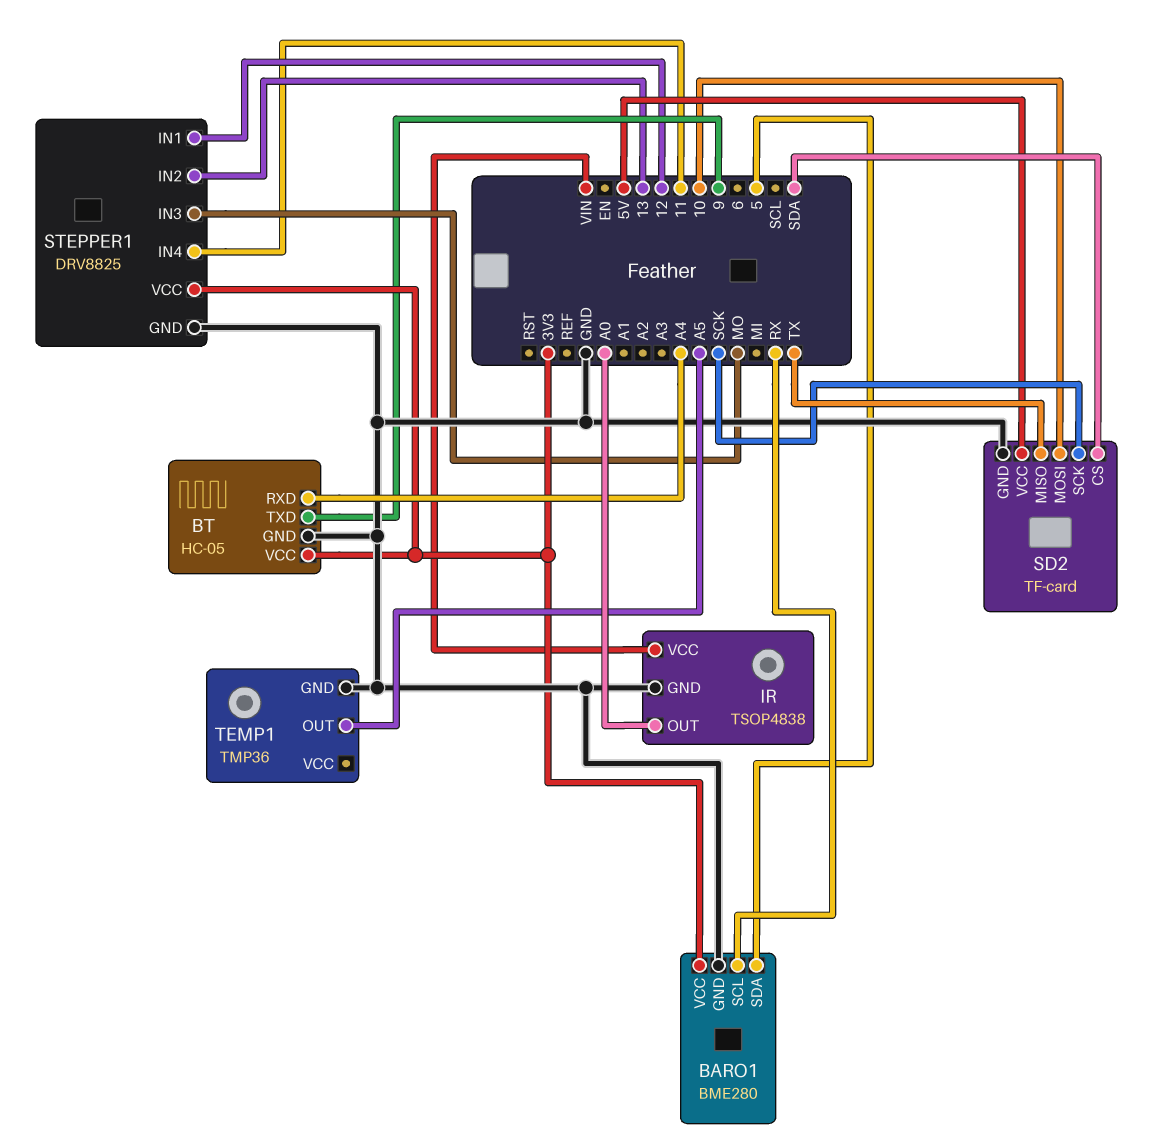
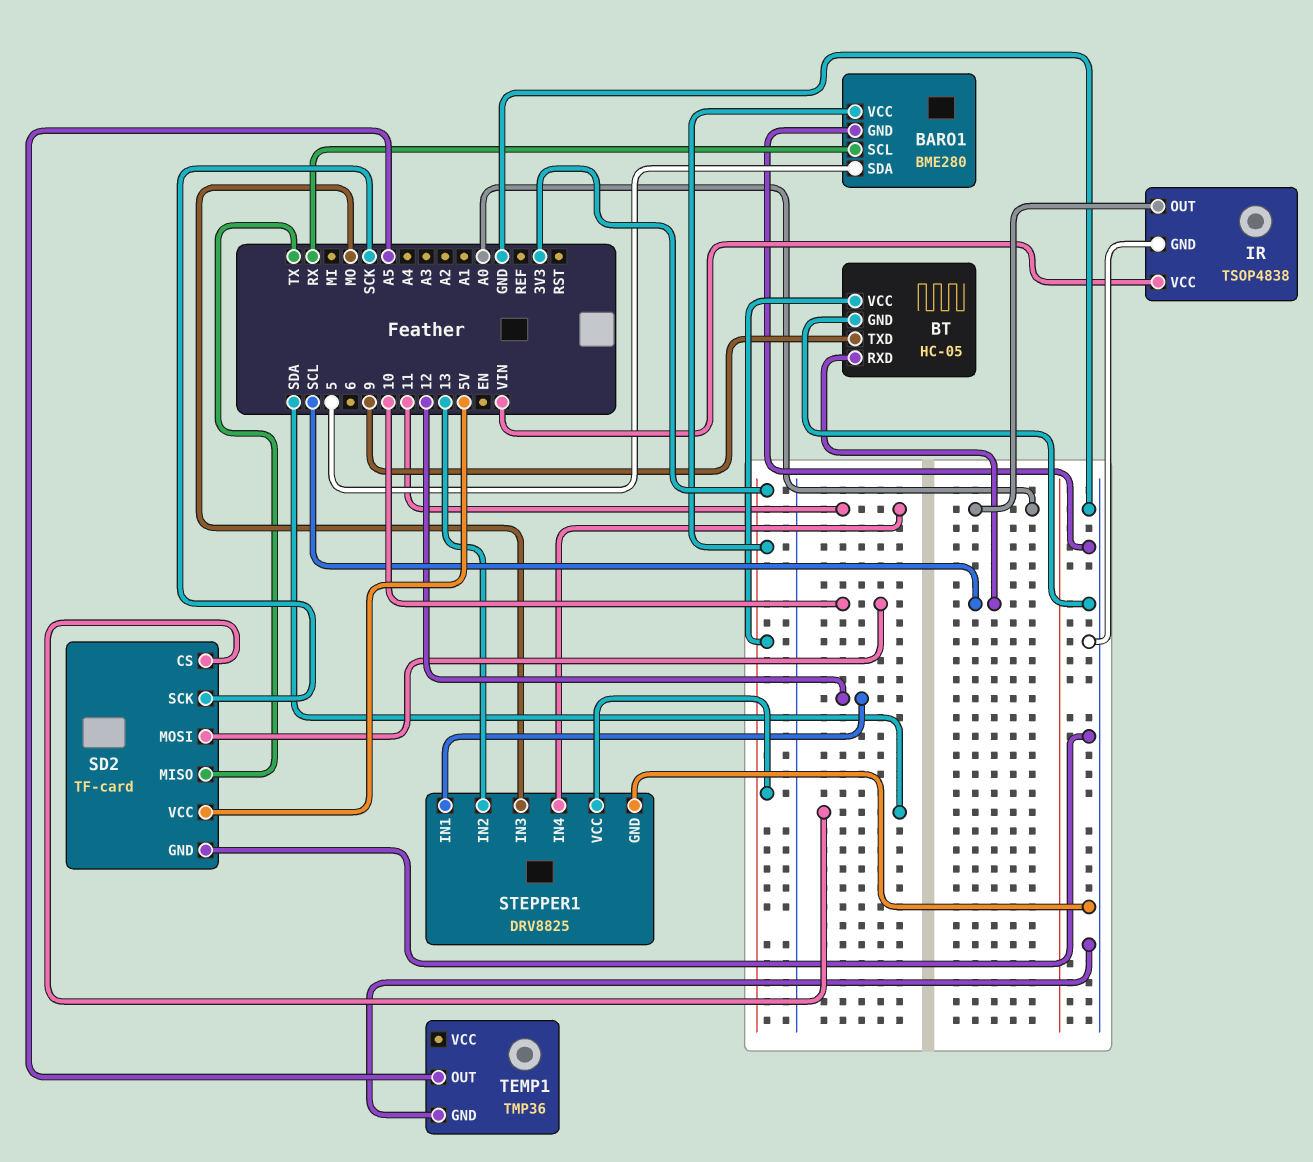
BT pin RXD: A4 -> SCL

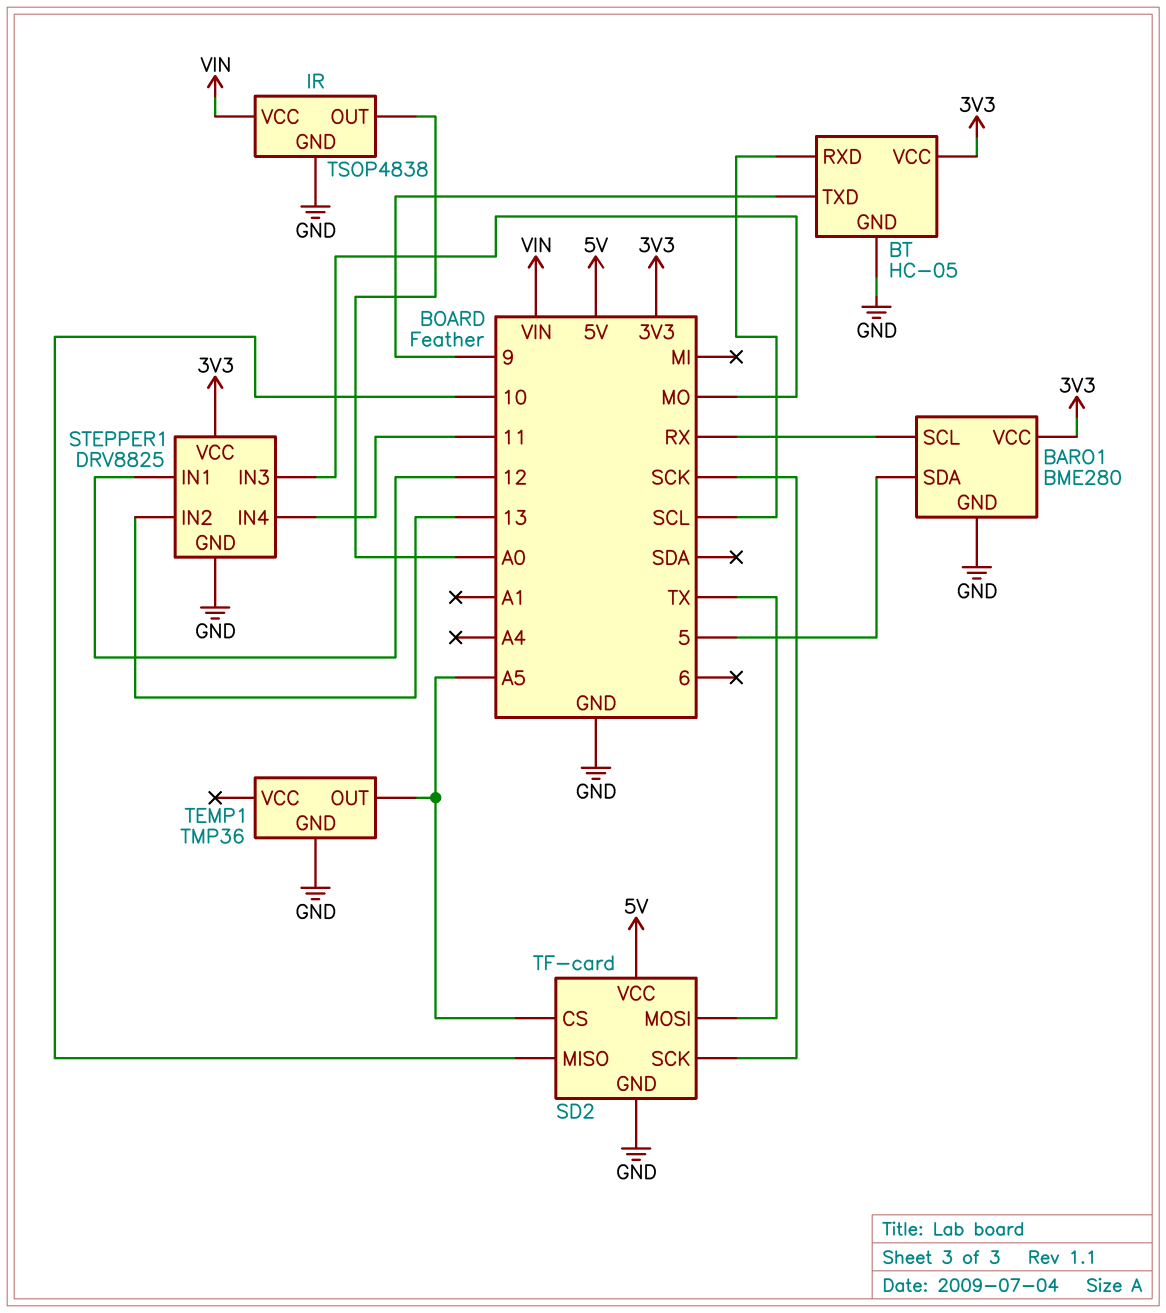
SD2 pin CS: SDA -> A5
SD2 pin MISO: TX -> 10
SD2 pin MOSI: 10 -> TX

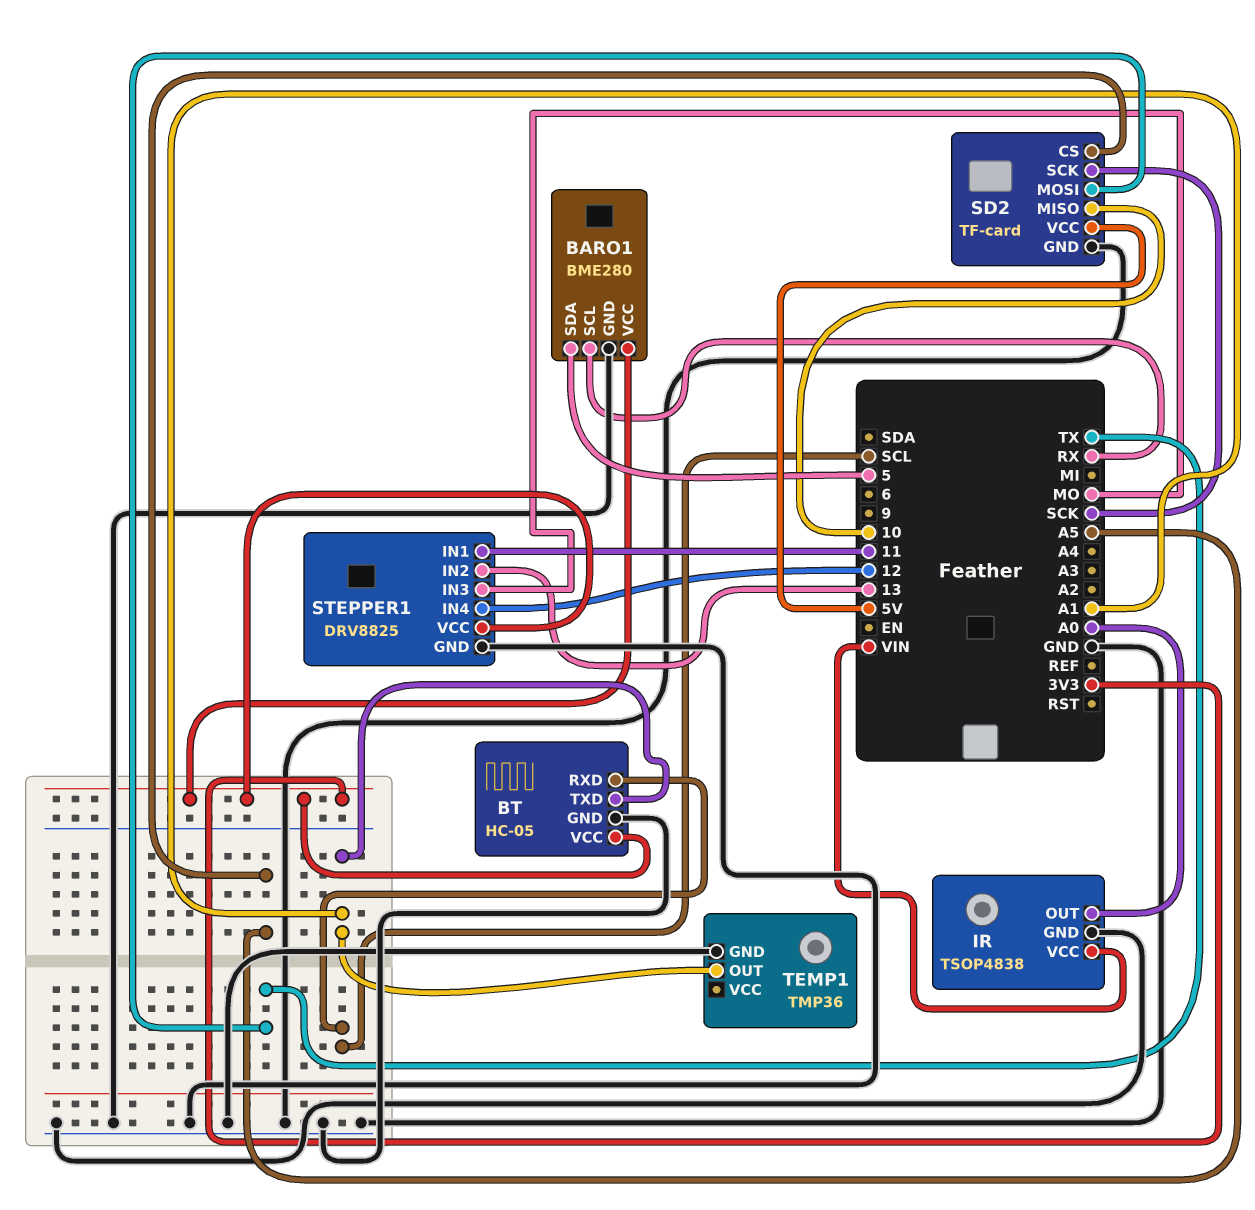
BT pin TXD: 9 -> A1
STEPPER1 pin IN1: 12 -> 11
STEPPER1 pin IN4: 11 -> 12
TEMP1 pin OUT: A5 -> A1

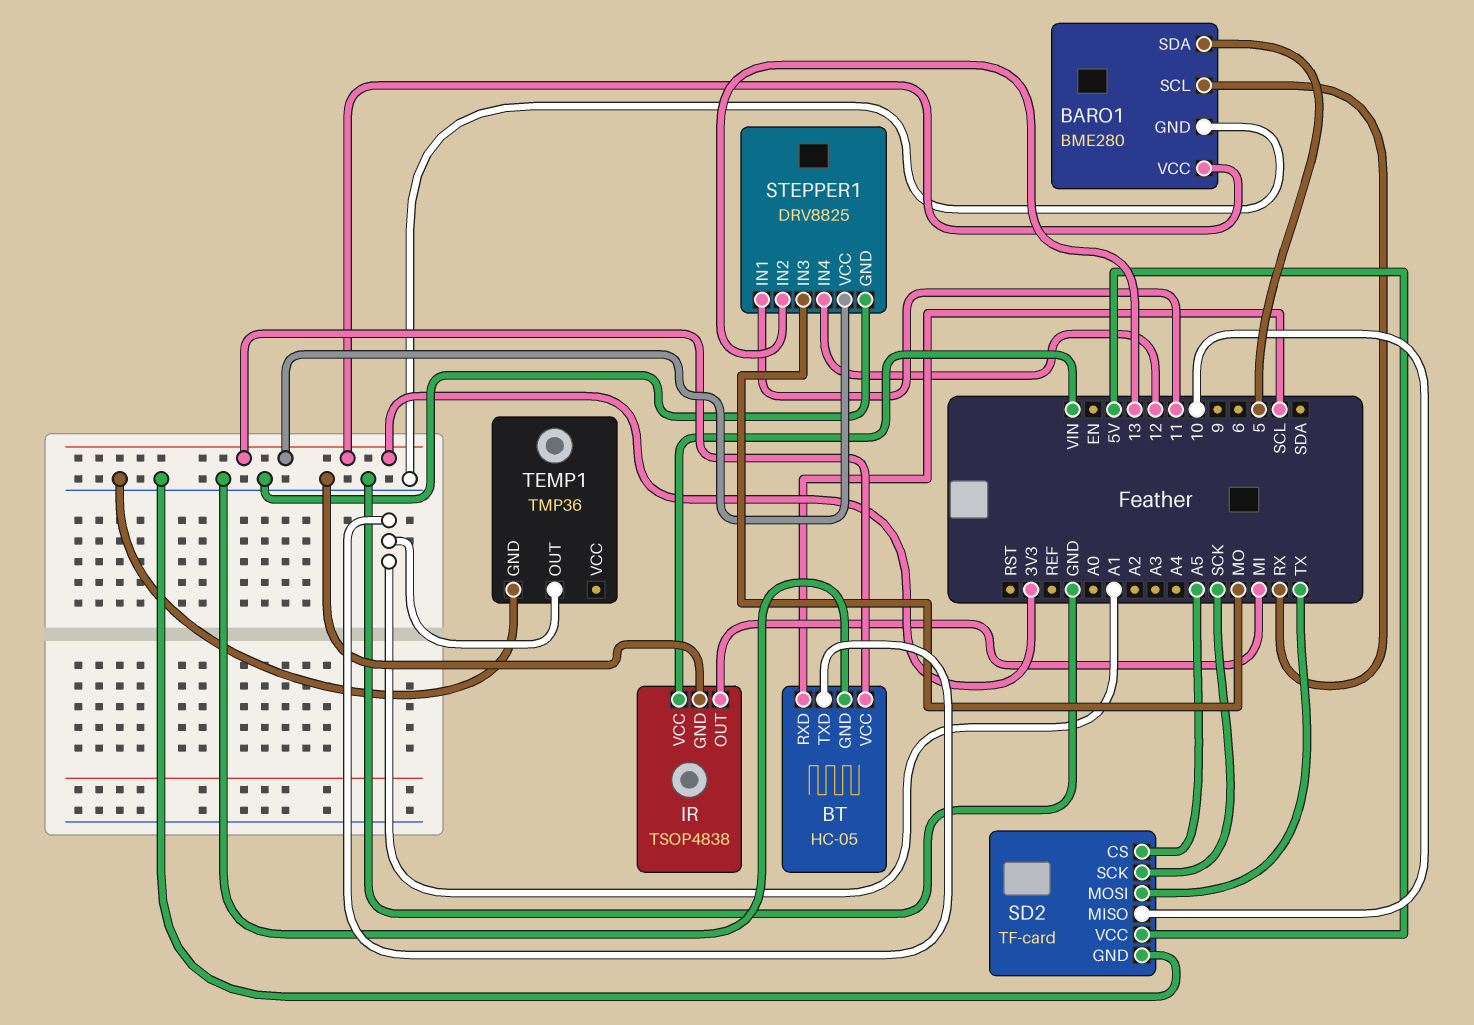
IR pin OUT: A0 -> MI

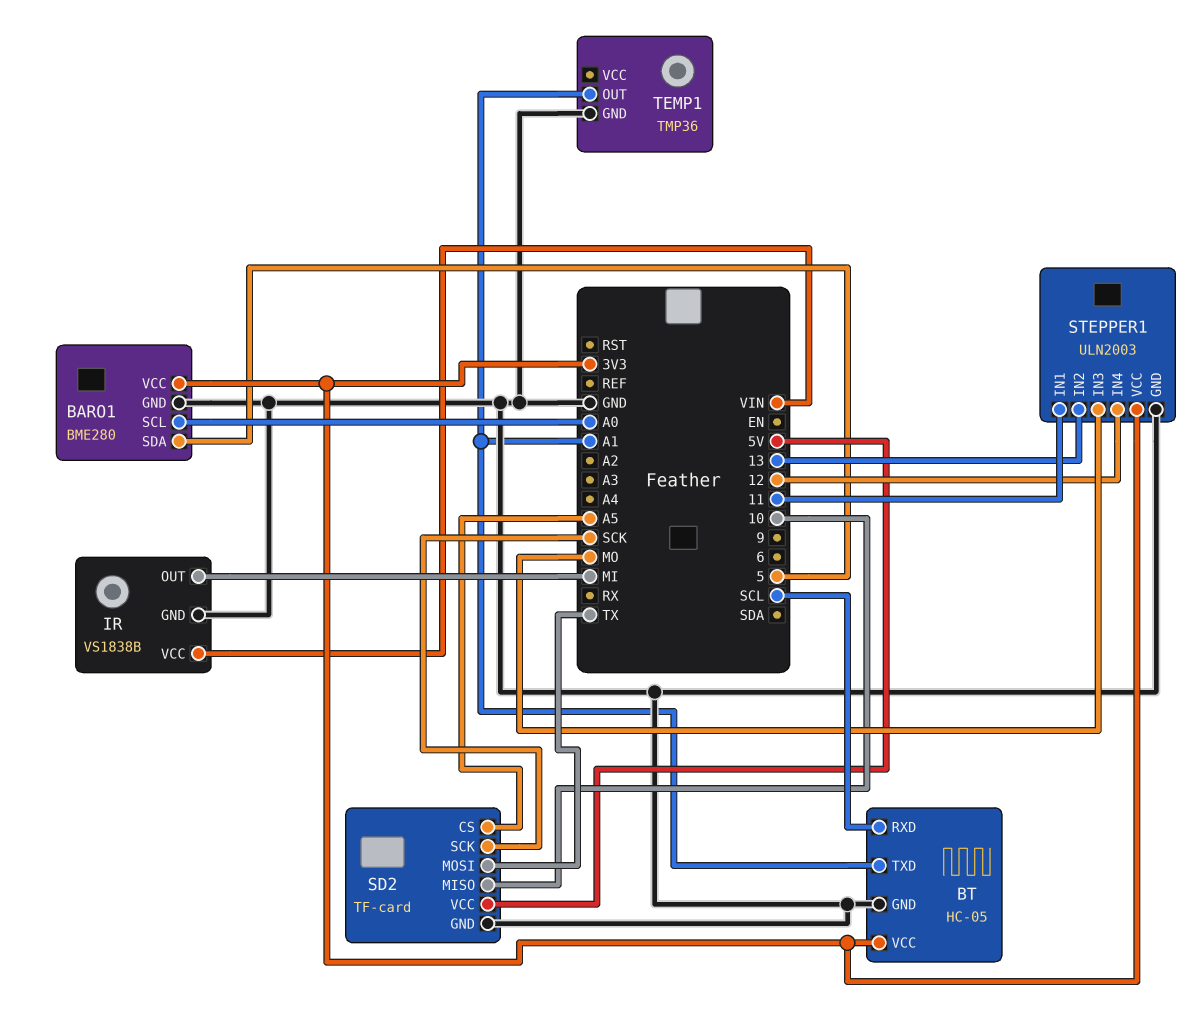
BARO1 pin SCL: RX -> A0
IR: TSOP4838 -> VS1838B
STEPPER1: DRV8825 -> ULN2003

